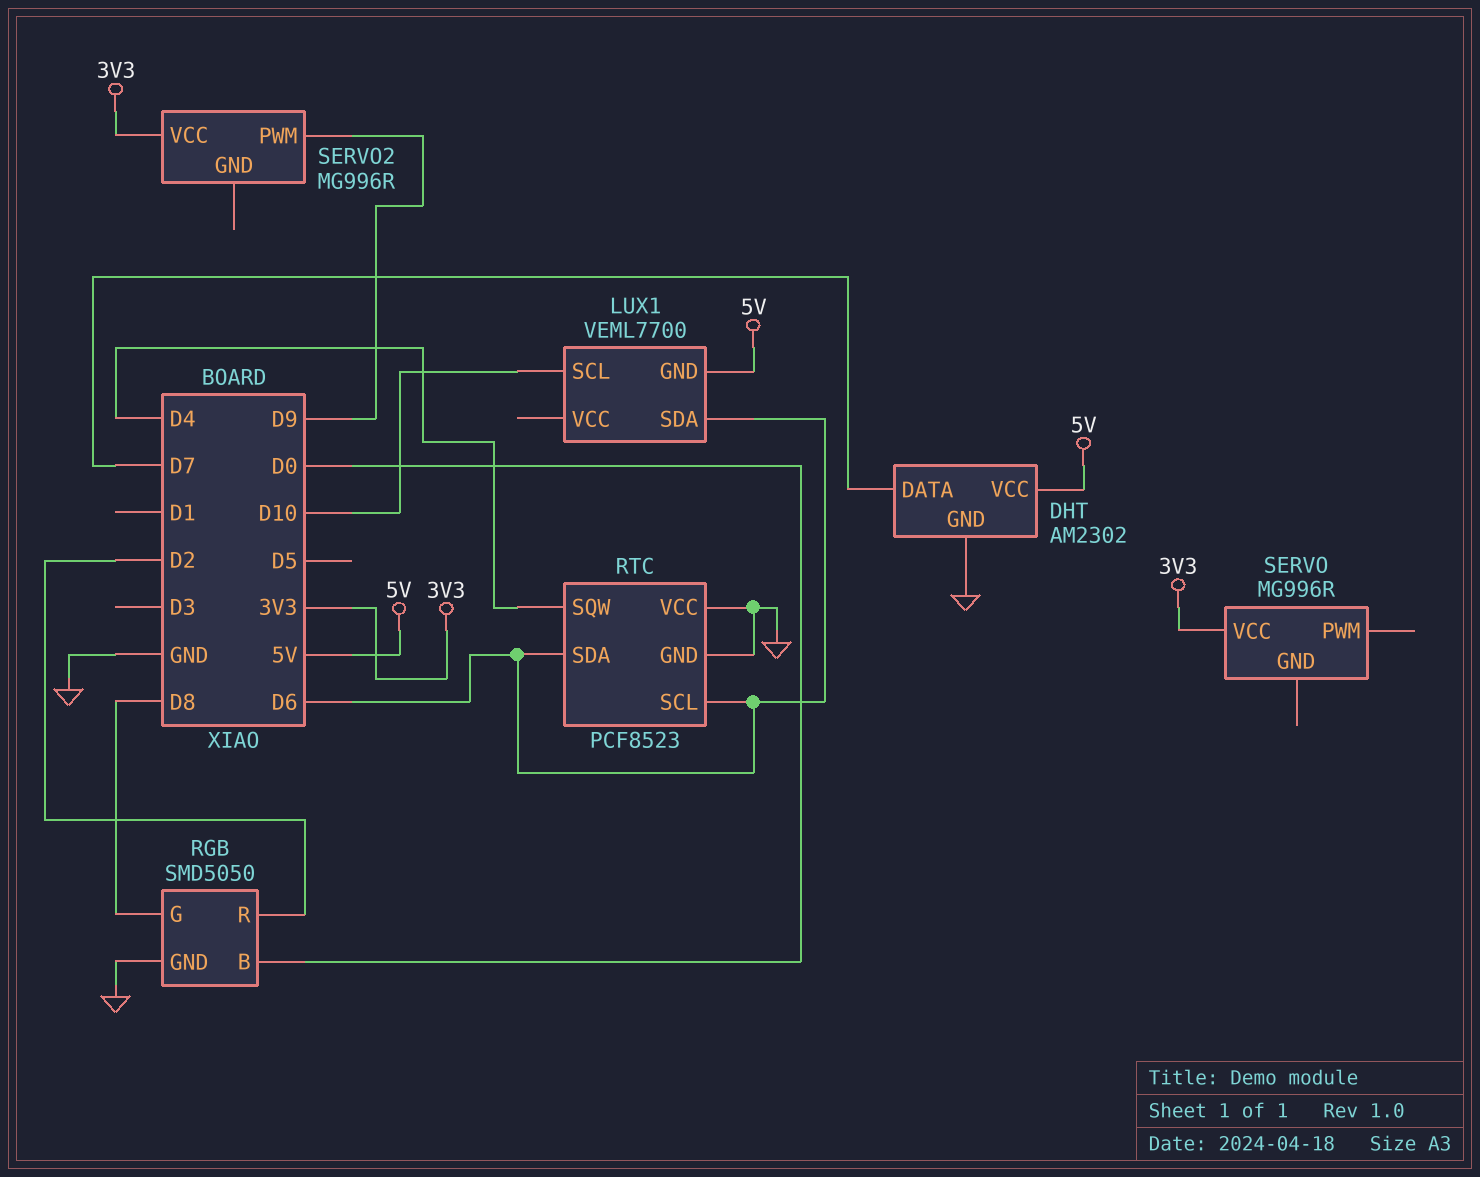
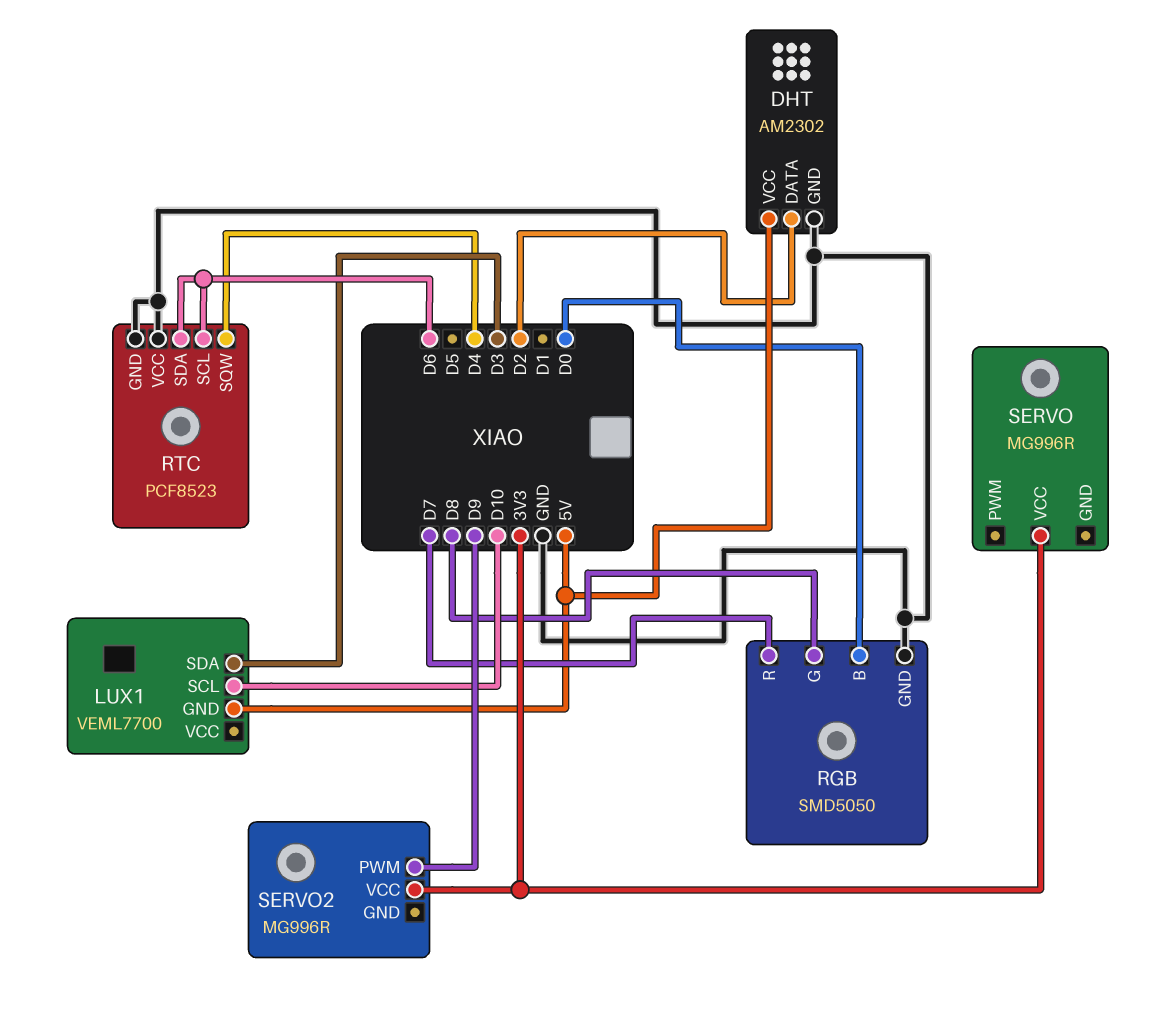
DHT pin DATA: D7 -> D2
LUX1 pin SDA: D6 -> D3
RGB pin R: D2 -> D7

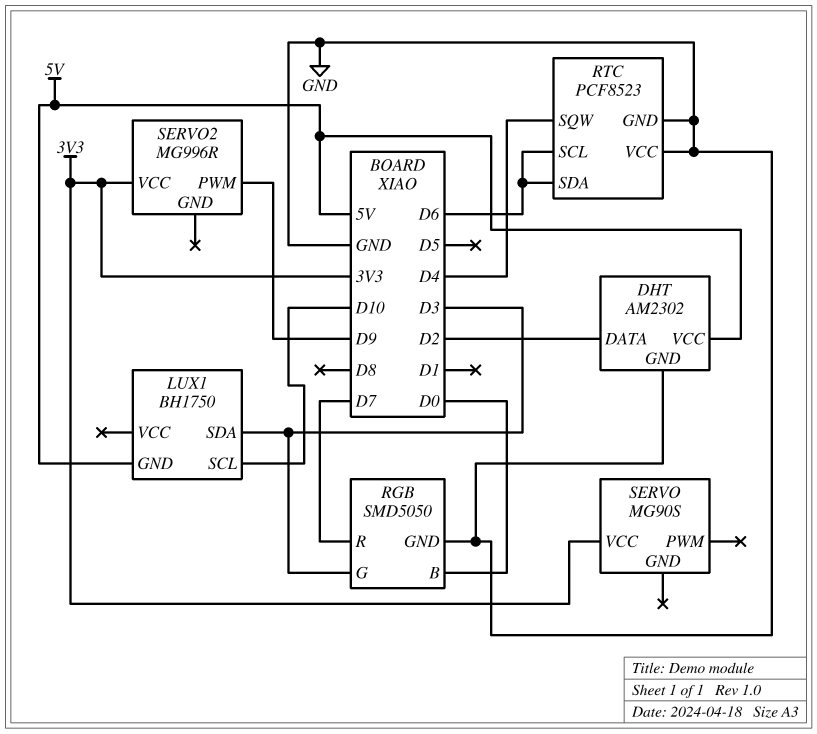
LUX1: VEML7700 -> BH1750
RGB pin G: D8 -> D3
SERVO: MG996R -> MG90S

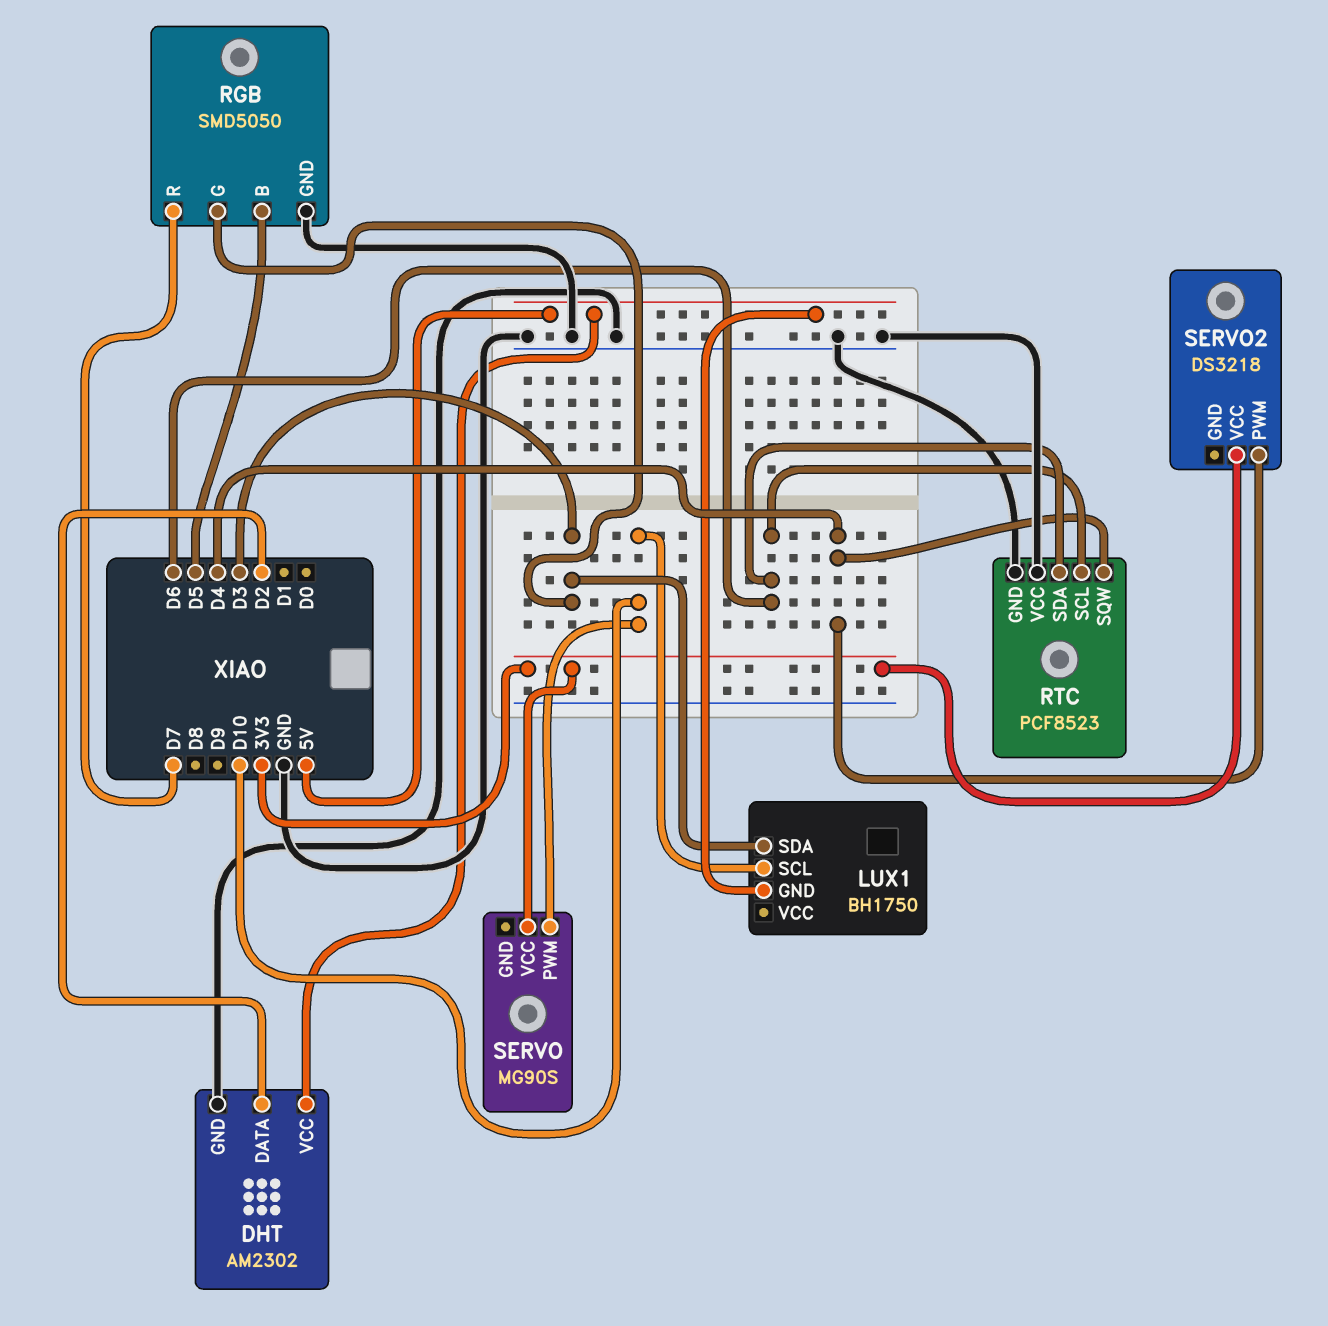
RGB pin B: D0 -> D5
SERVO pin PWM: none -> D10
SERVO2: MG996R -> DS3218
SERVO2 pin PWM: D9 -> D4

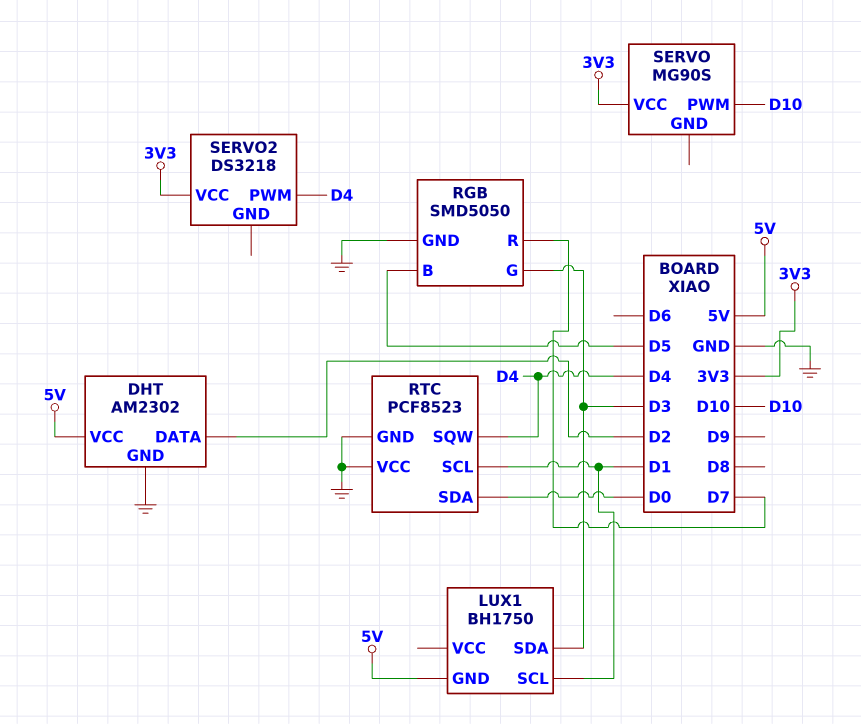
LUX1 pin SCL: D10 -> D1
RTC pin SCL: D6 -> D1
RTC pin SDA: D6 -> D0

